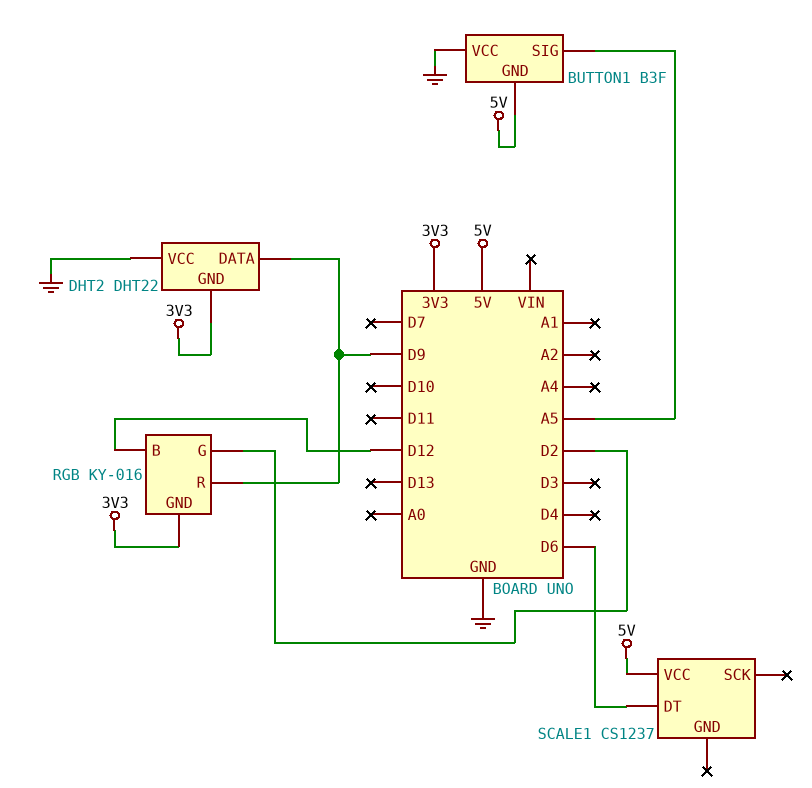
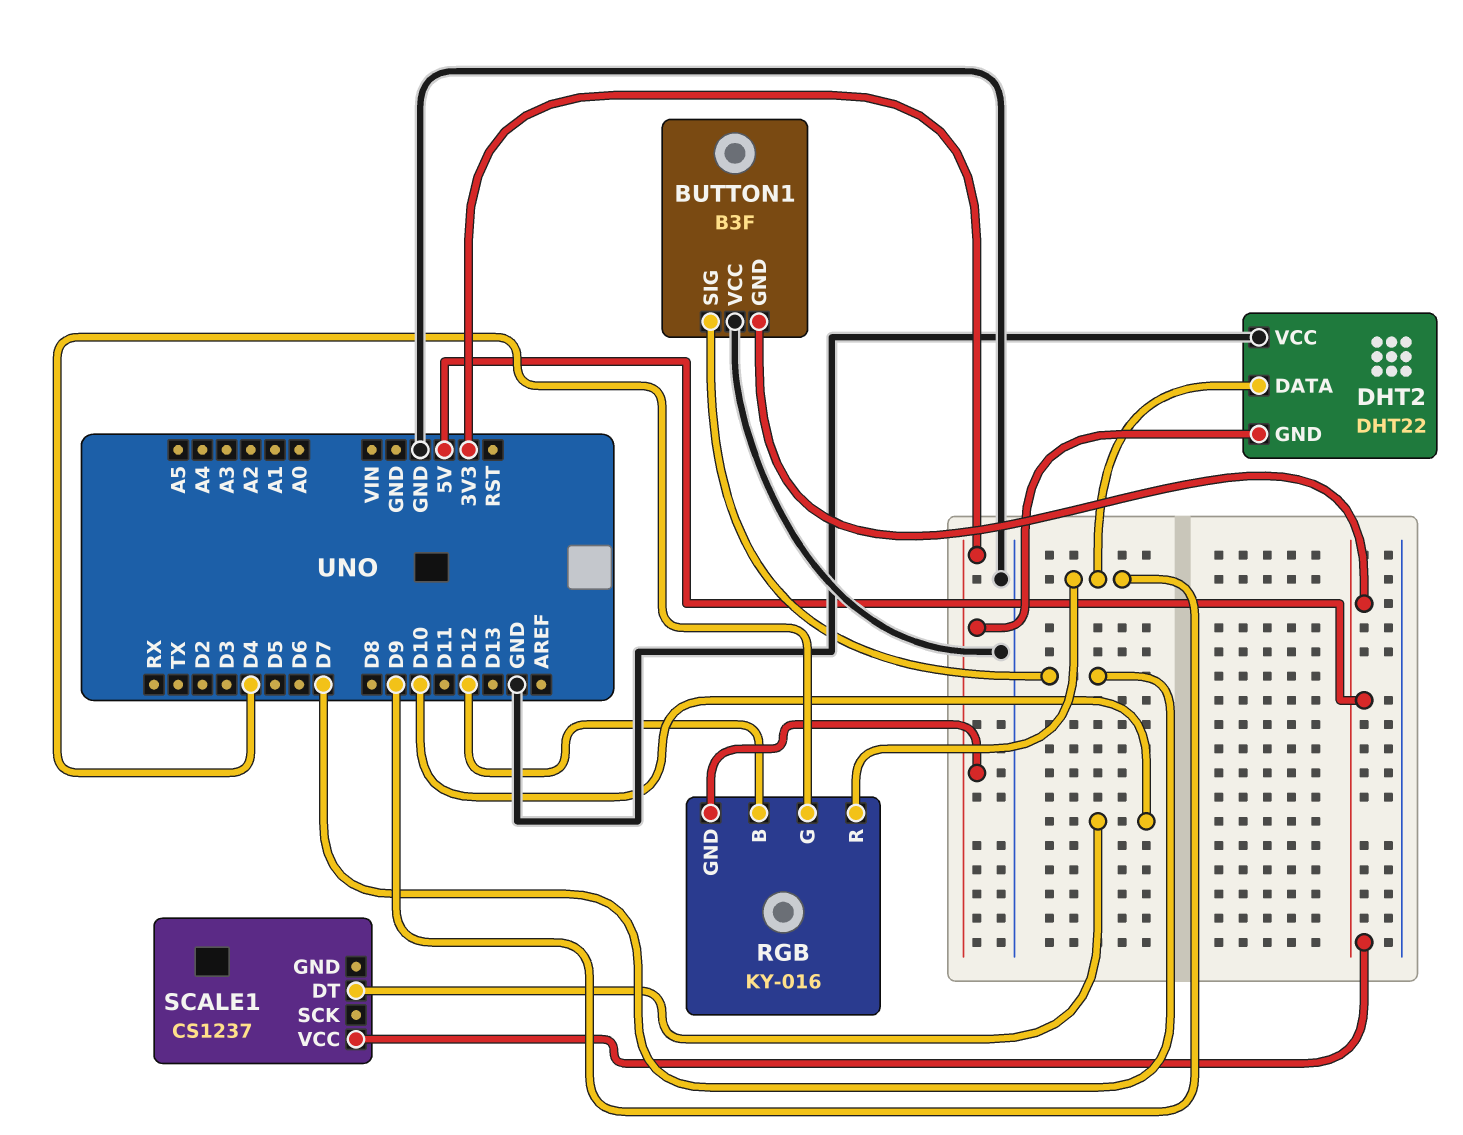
BUTTON1 pin SIG: A5 -> D7
RGB pin G: D2 -> D4
SCALE1 pin DT: D6 -> D10

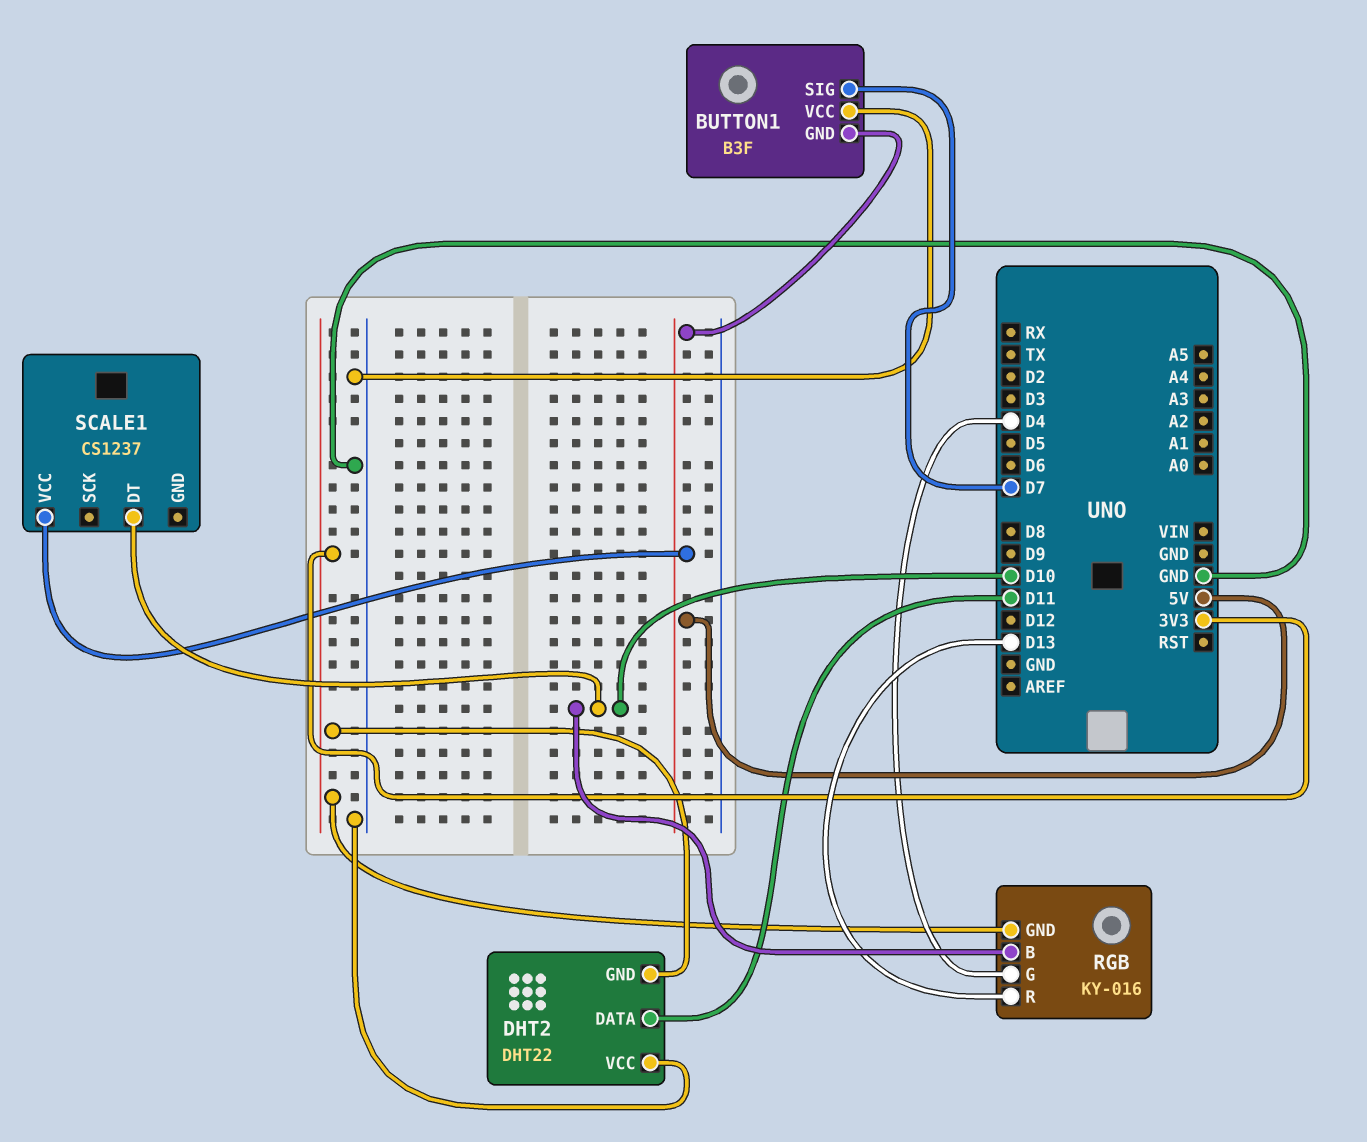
DHT2 pin DATA: D9 -> D11
RGB pin B: D12 -> D10
RGB pin R: D9 -> D13

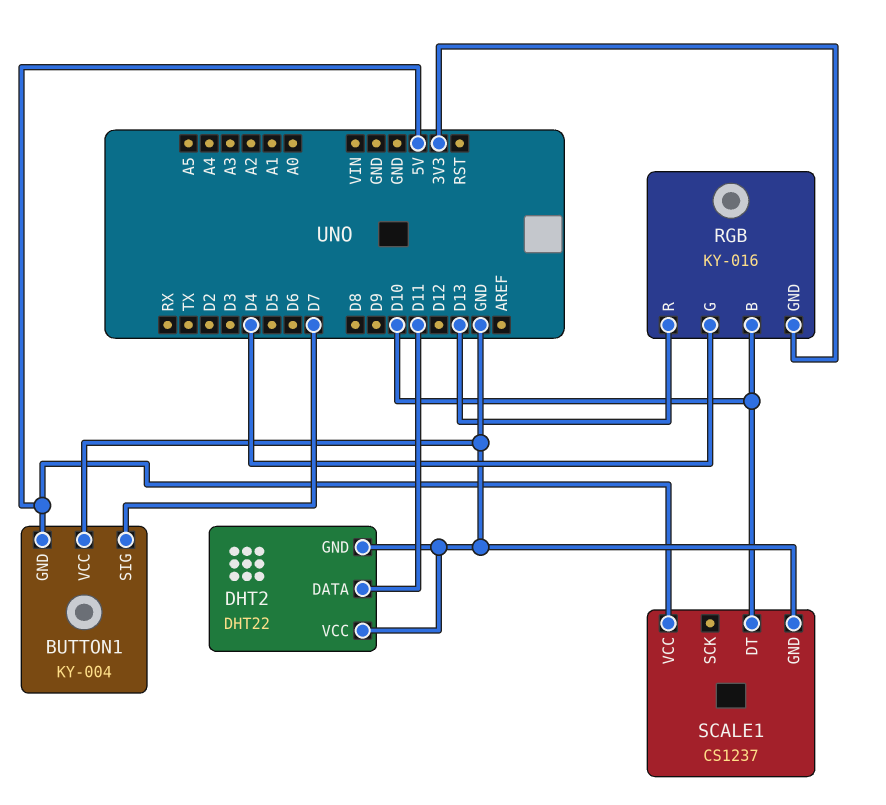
BUTTON1: B3F -> KY-004
DHT2 pin GND: 3V3 -> GND
SCALE1 pin GND: none -> GND

